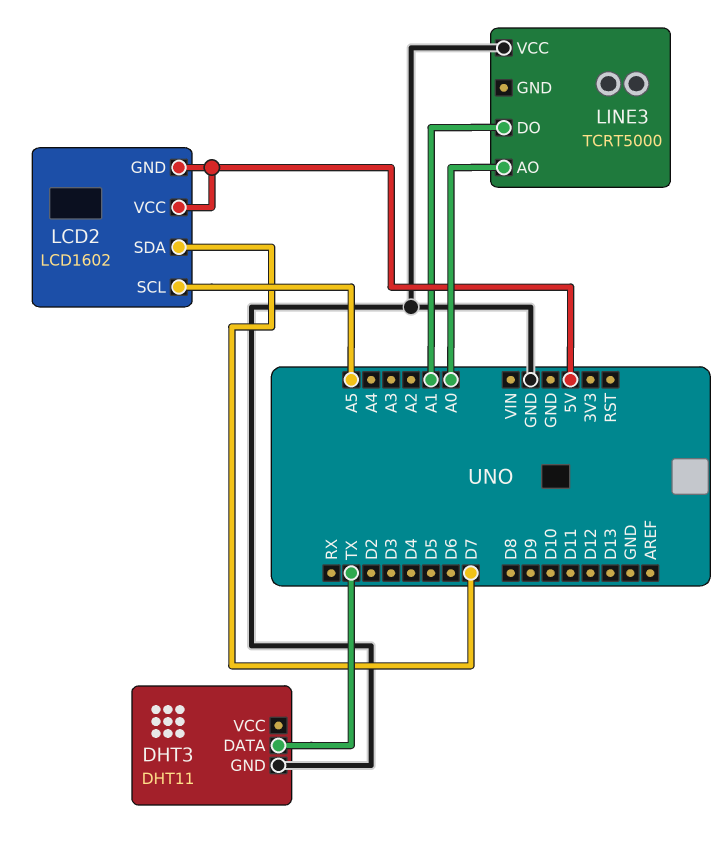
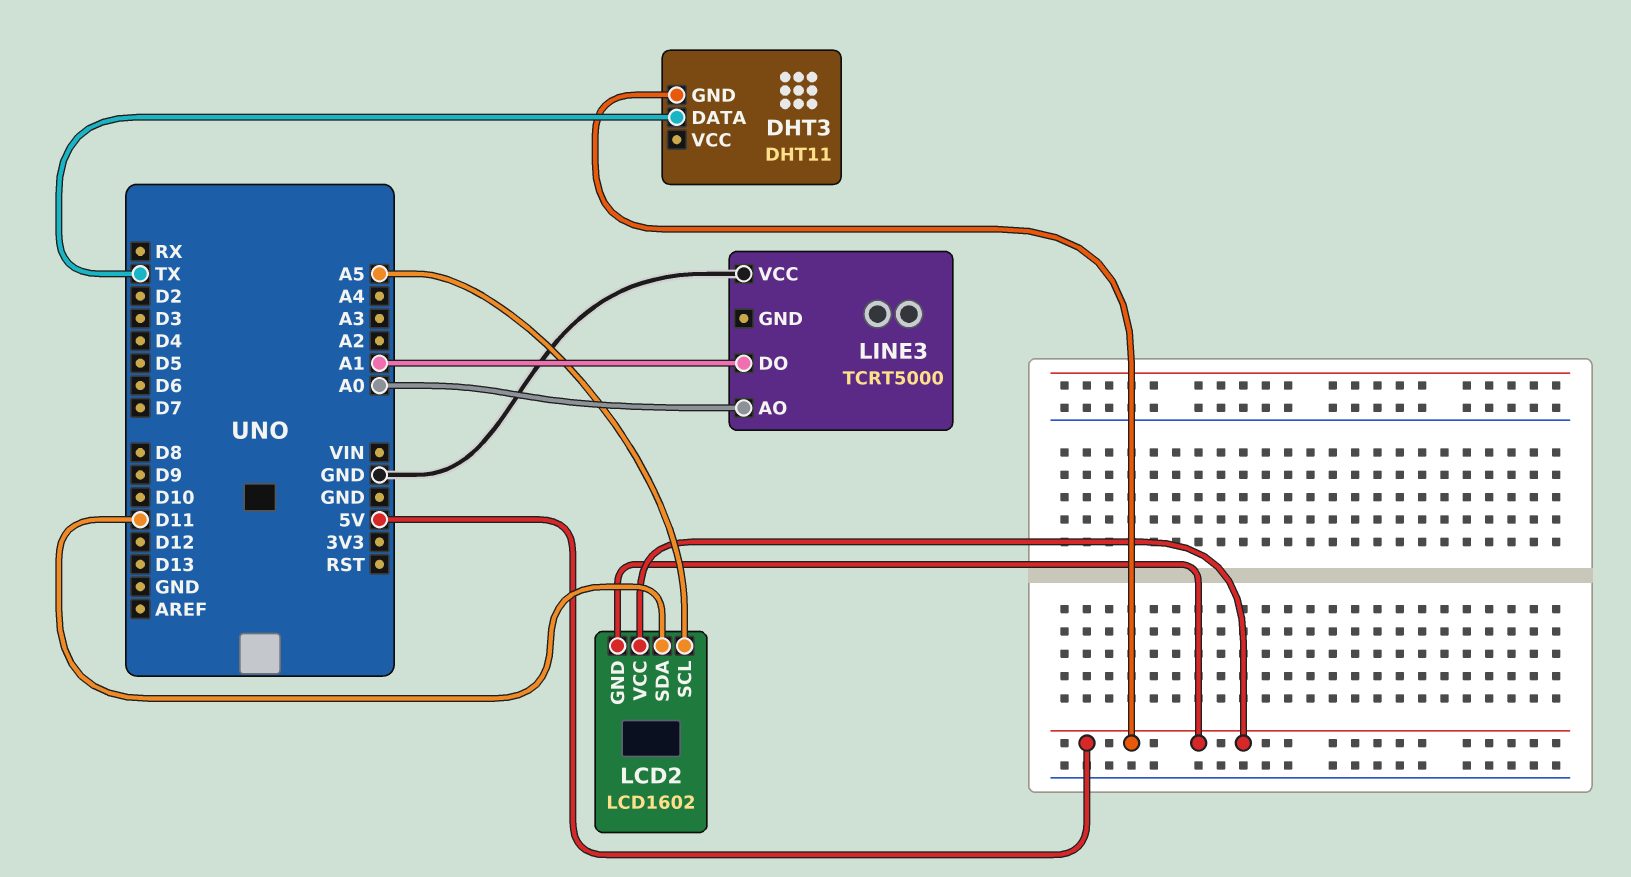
DHT3 pin GND: GND -> 5V
LCD2 pin SDA: D7 -> D11

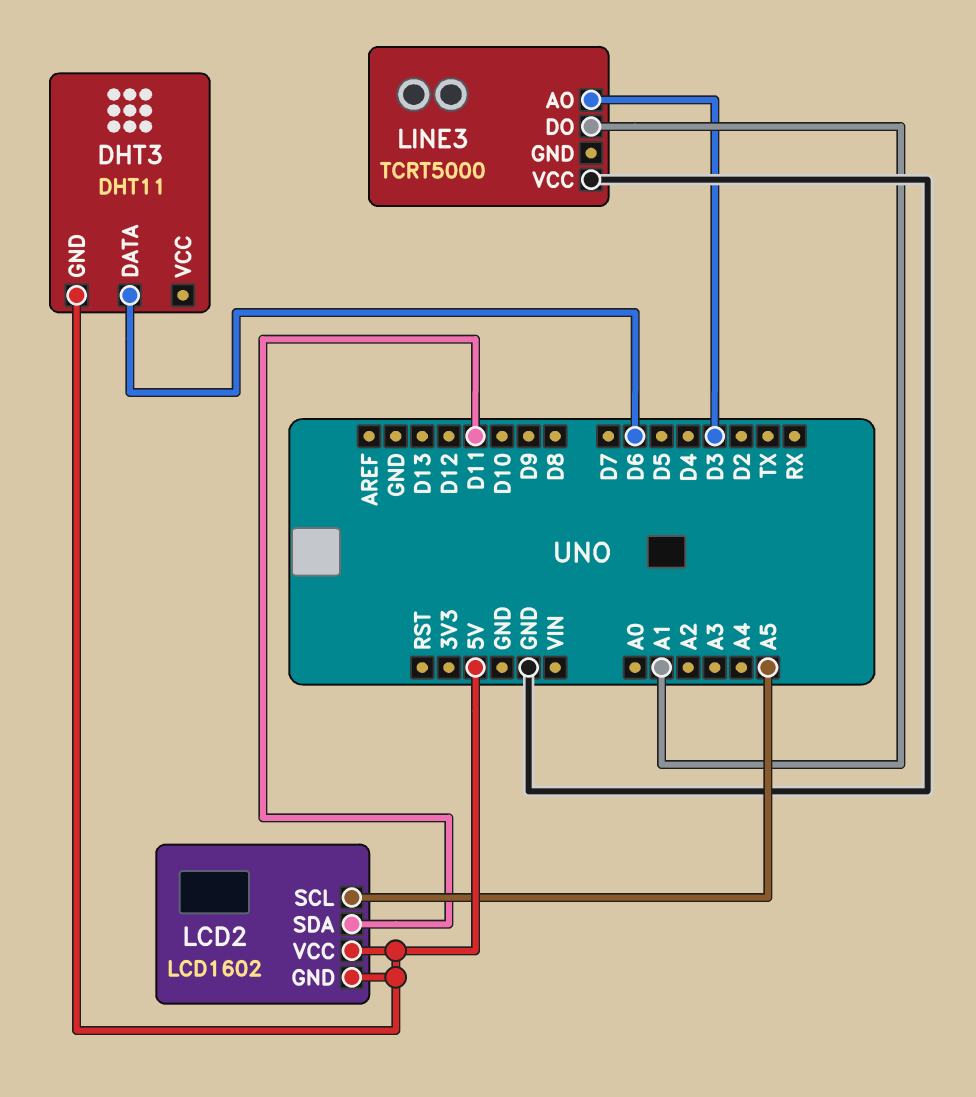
DHT3 pin DATA: TX -> D6
LINE3 pin AO: A0 -> D3

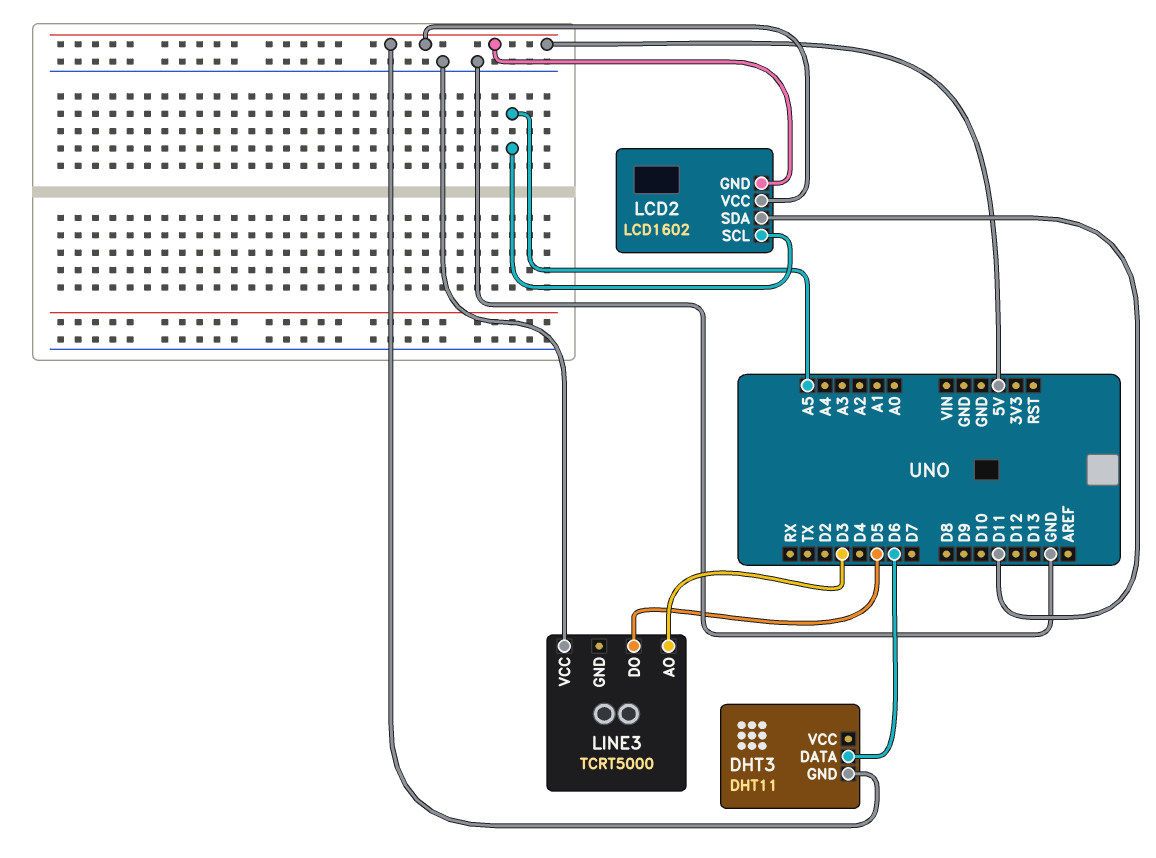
LINE3 pin DO: A1 -> D5

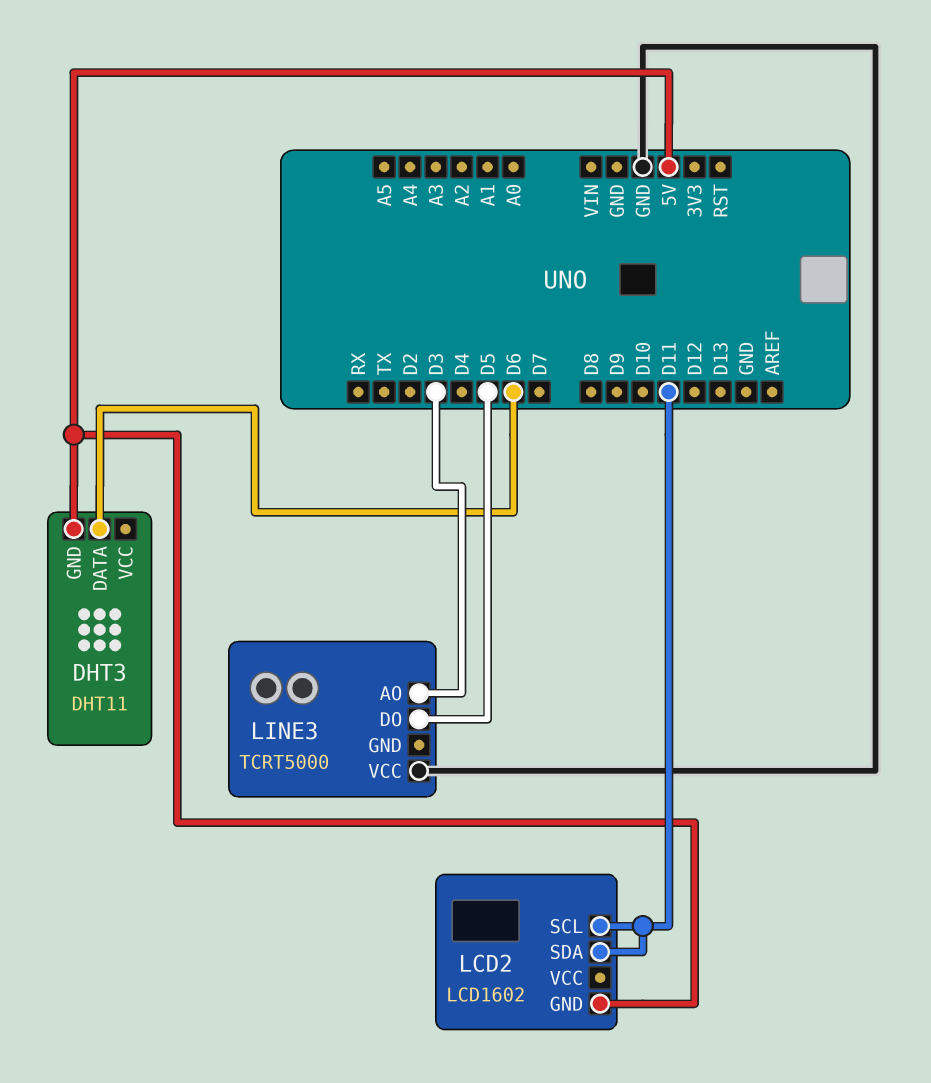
LCD2 pin SCL: A5 -> D11
LCD2 pin VCC: 5V -> none

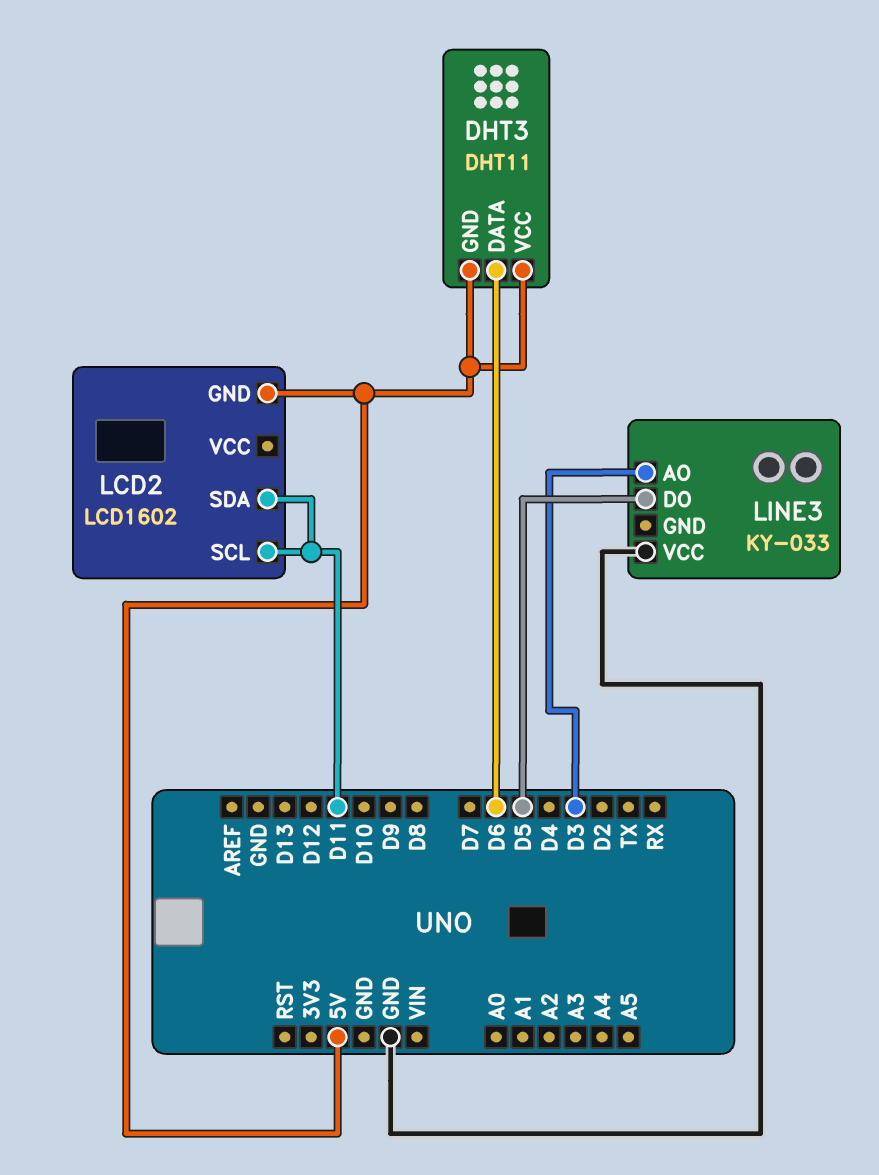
DHT3 pin VCC: none -> 5V
LINE3: TCRT5000 -> KY-033

